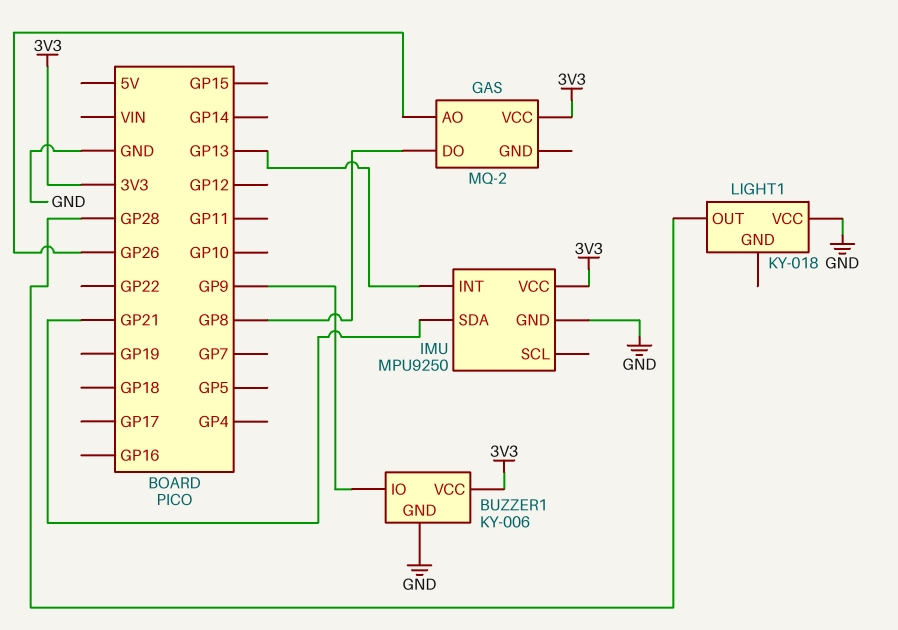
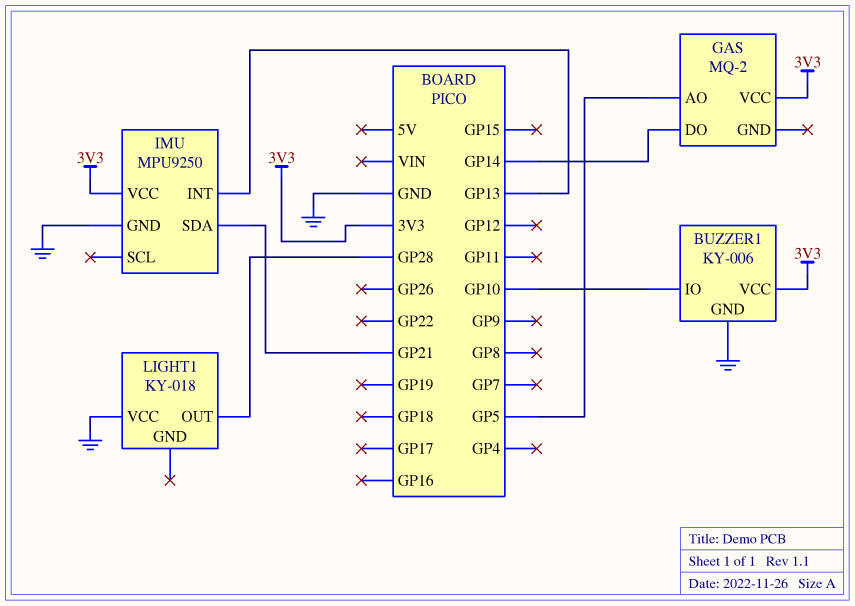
BUZZER1 pin IO: GP9 -> GP10
GAS pin AO: GP26 -> GP5
GAS pin DO: GP8 -> GP14

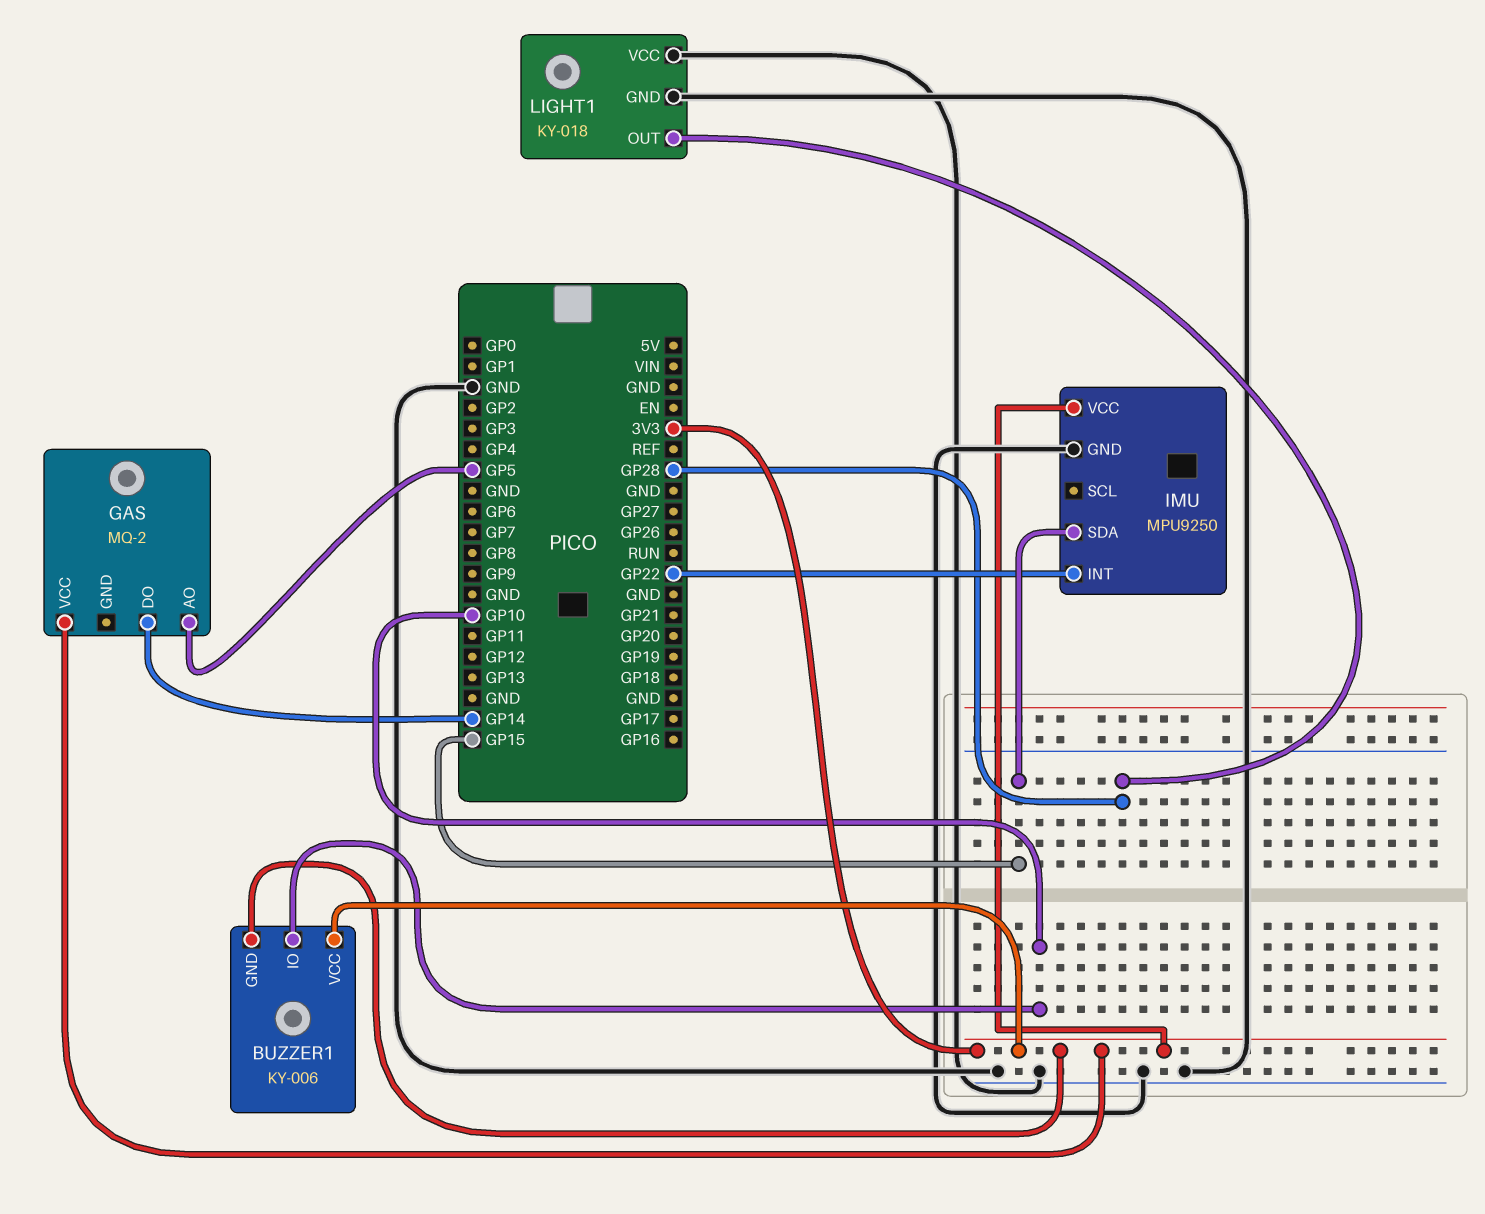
BUZZER1 pin GND: GND -> 3V3
IMU pin INT: GP13 -> GP22
IMU pin SDA: GP21 -> GP15
LIGHT1 pin GND: none -> GND

